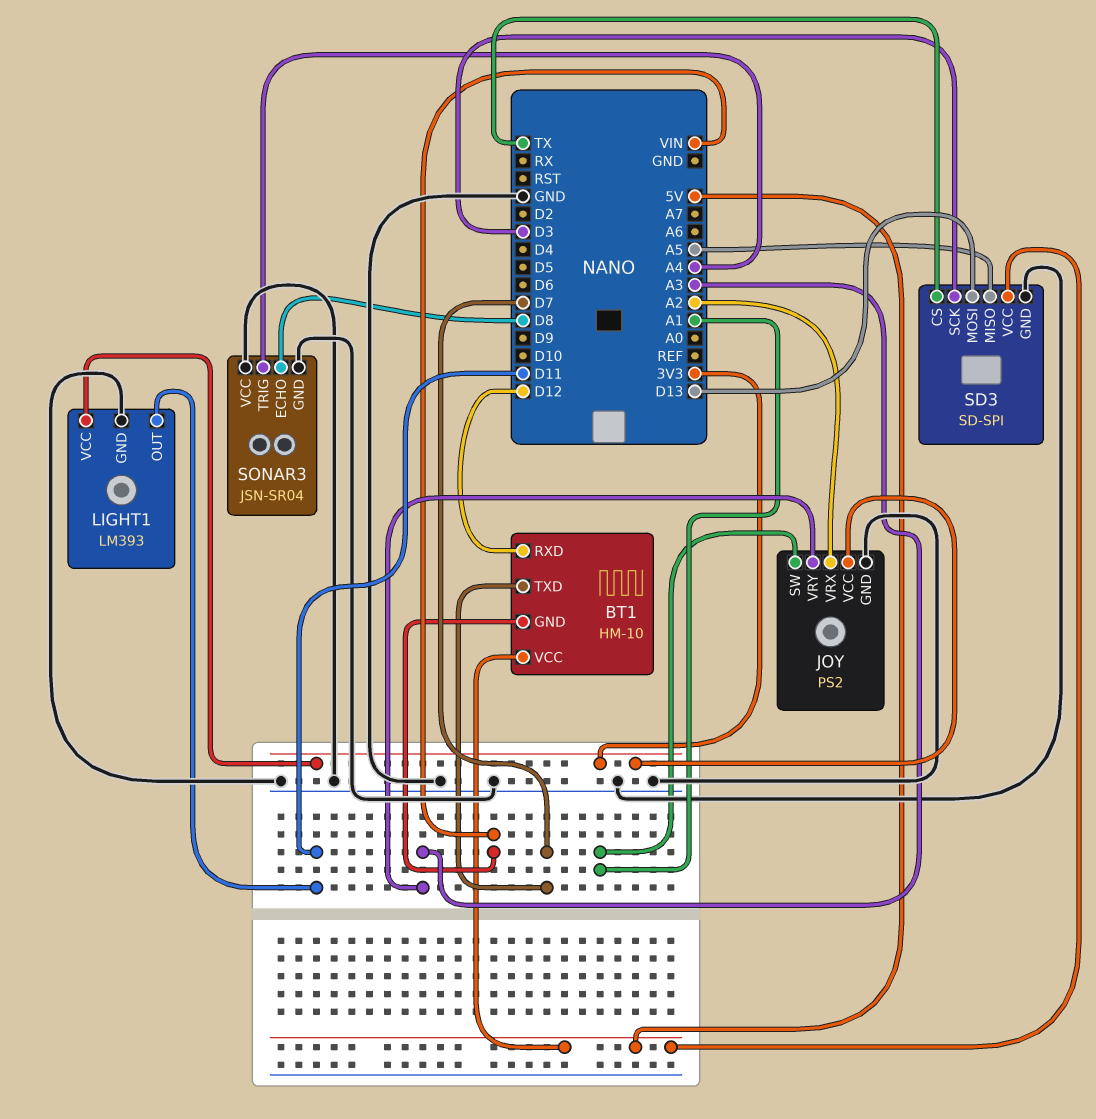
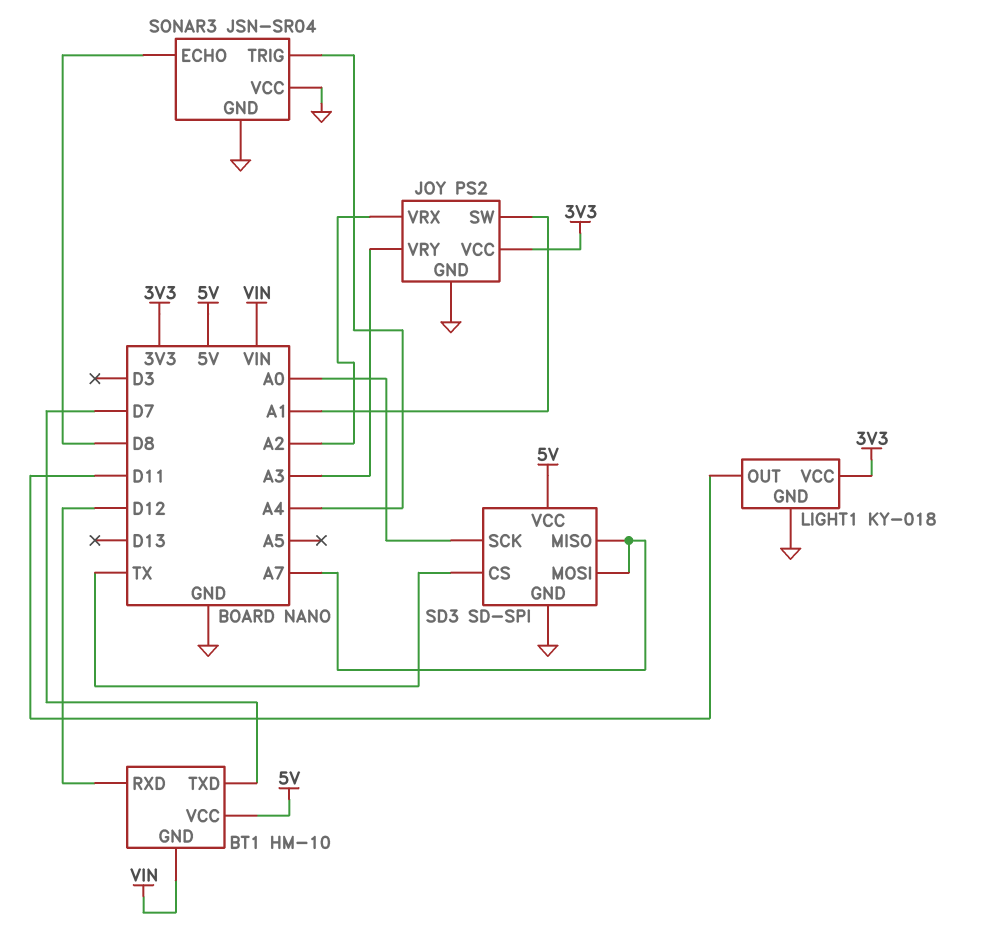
LIGHT1: LM393 -> KY-018
SD3 pin MISO: A5 -> A7
SD3 pin MOSI: D13 -> A7
SD3 pin SCK: D3 -> A0

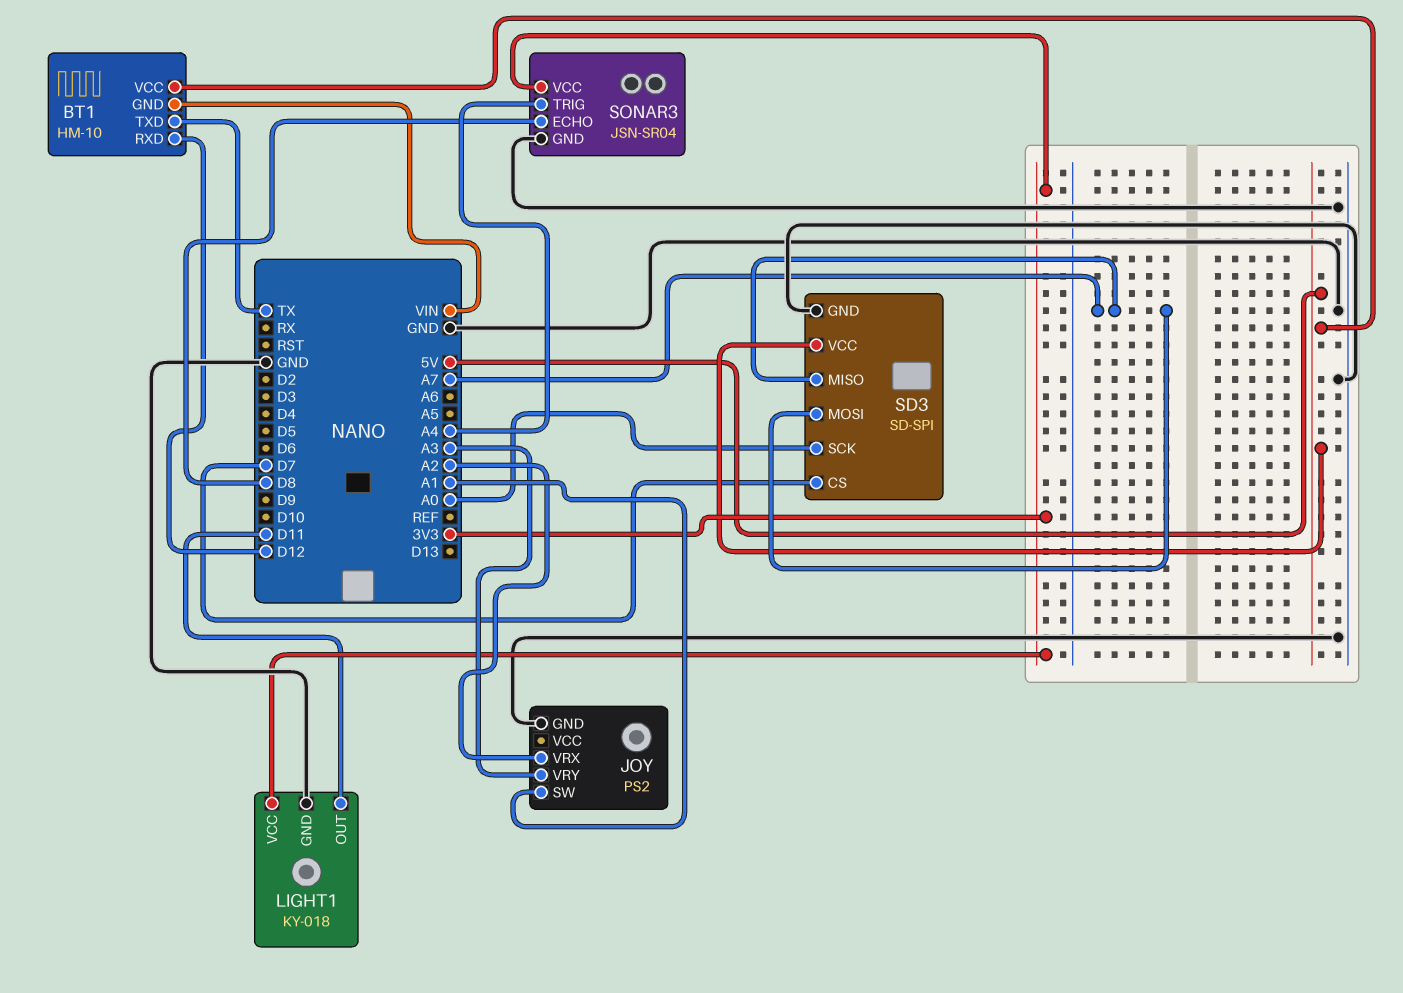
BT1 pin TXD: D7 -> TX
JOY pin VCC: 3V3 -> none
SD3 pin CS: TX -> D7
SONAR3 pin VCC: GND -> 3V3

